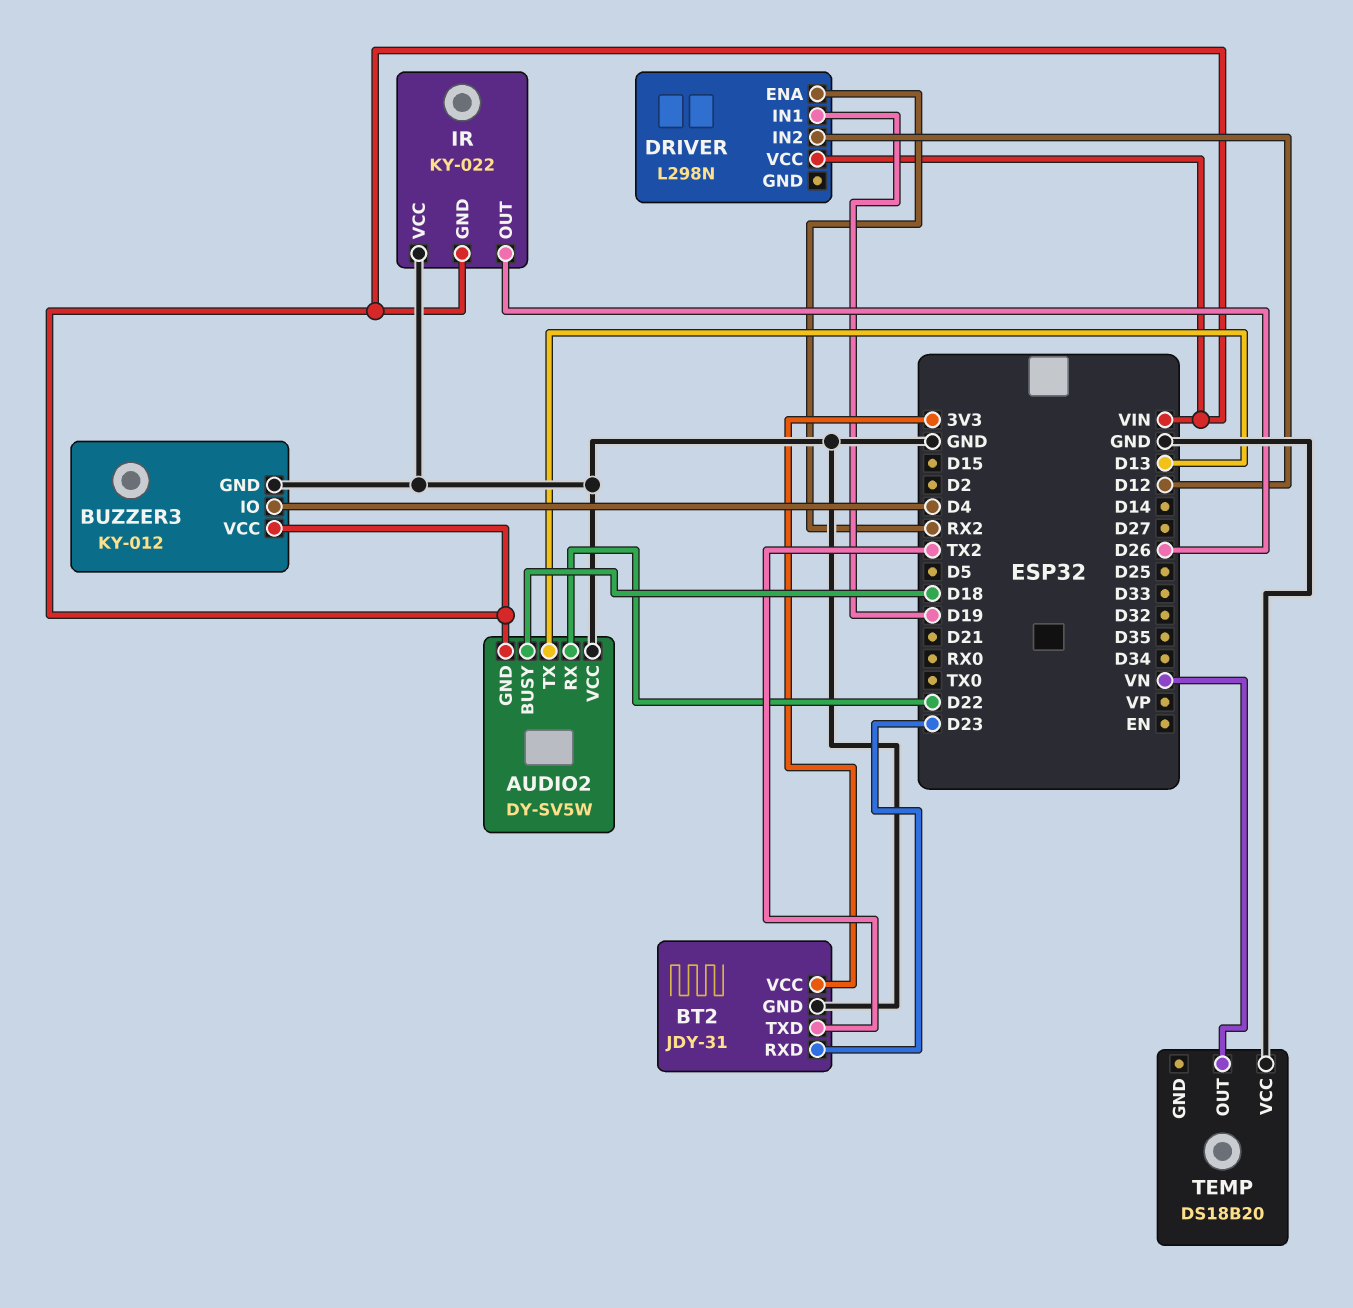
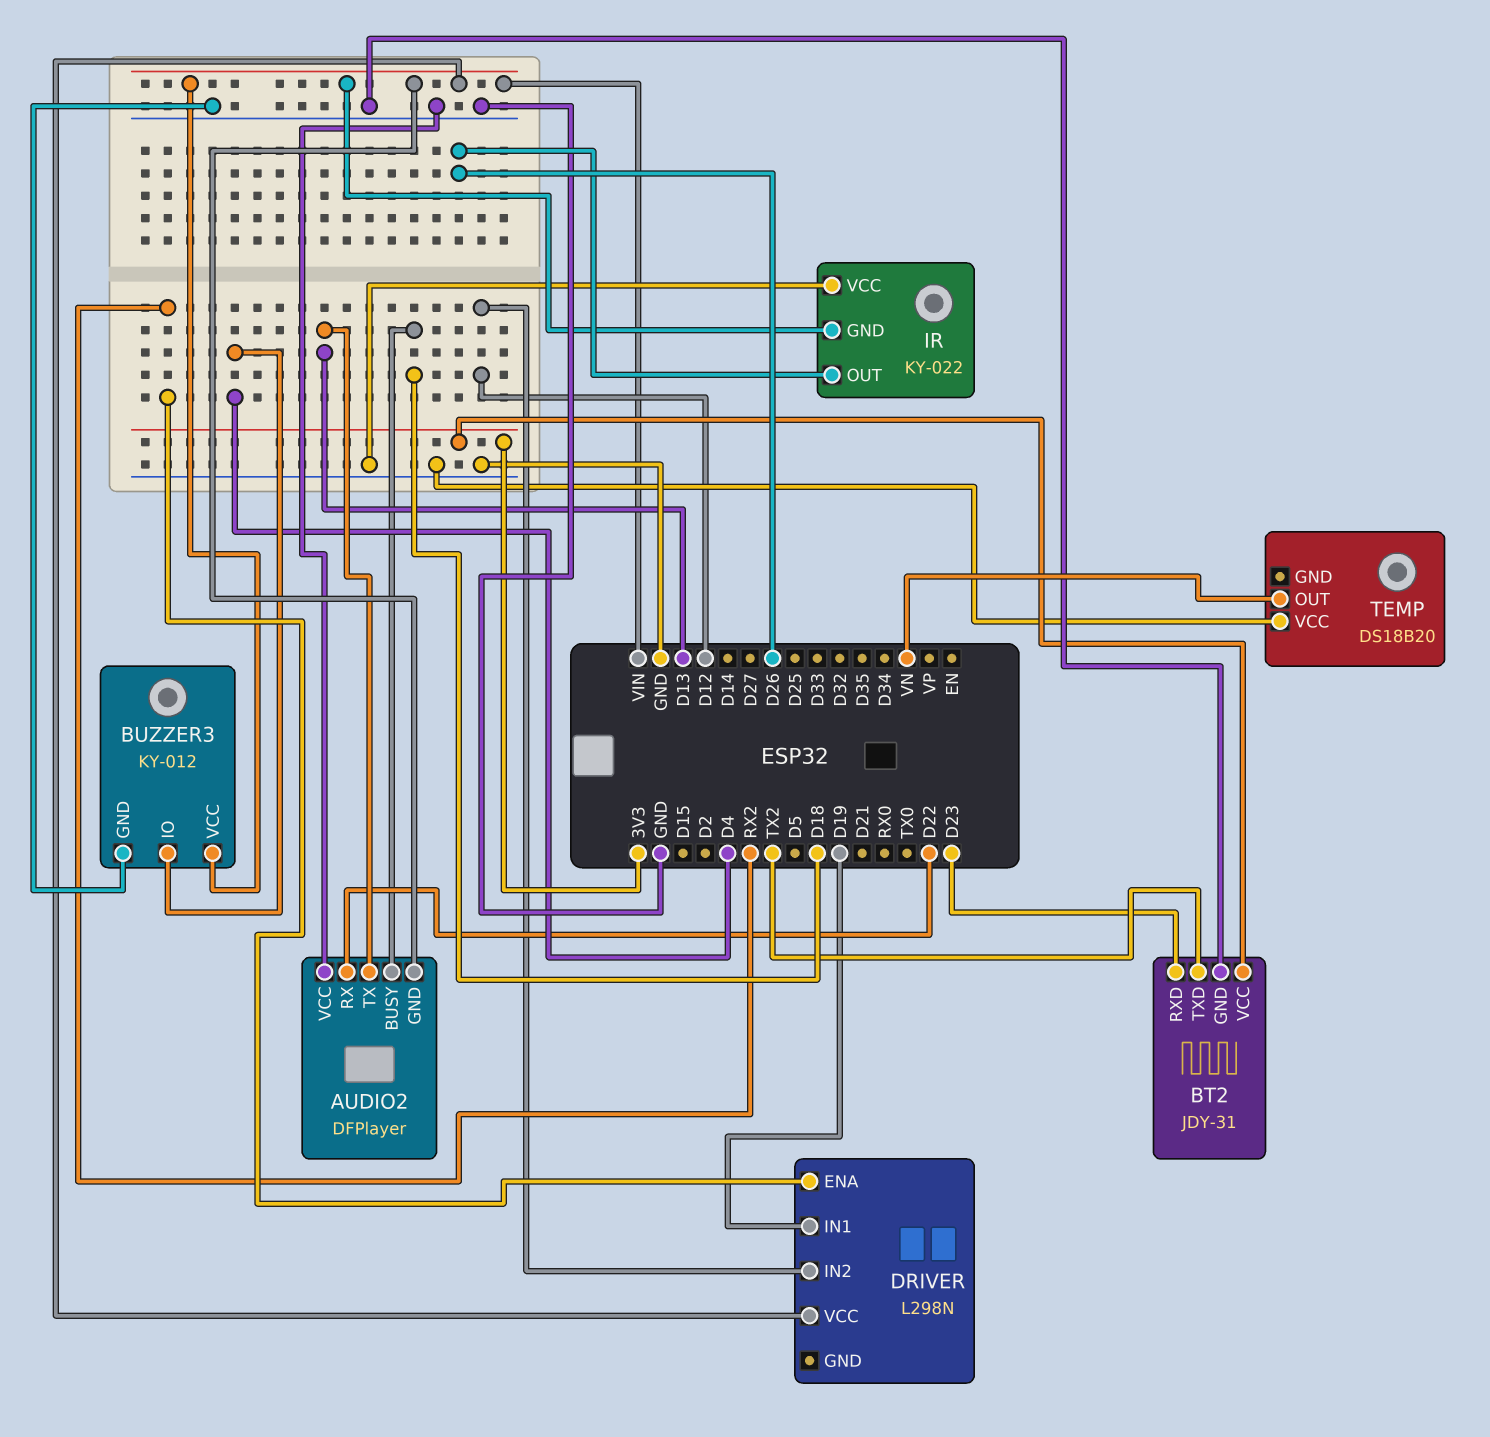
AUDIO2: DY-SV5W -> DFPlayer

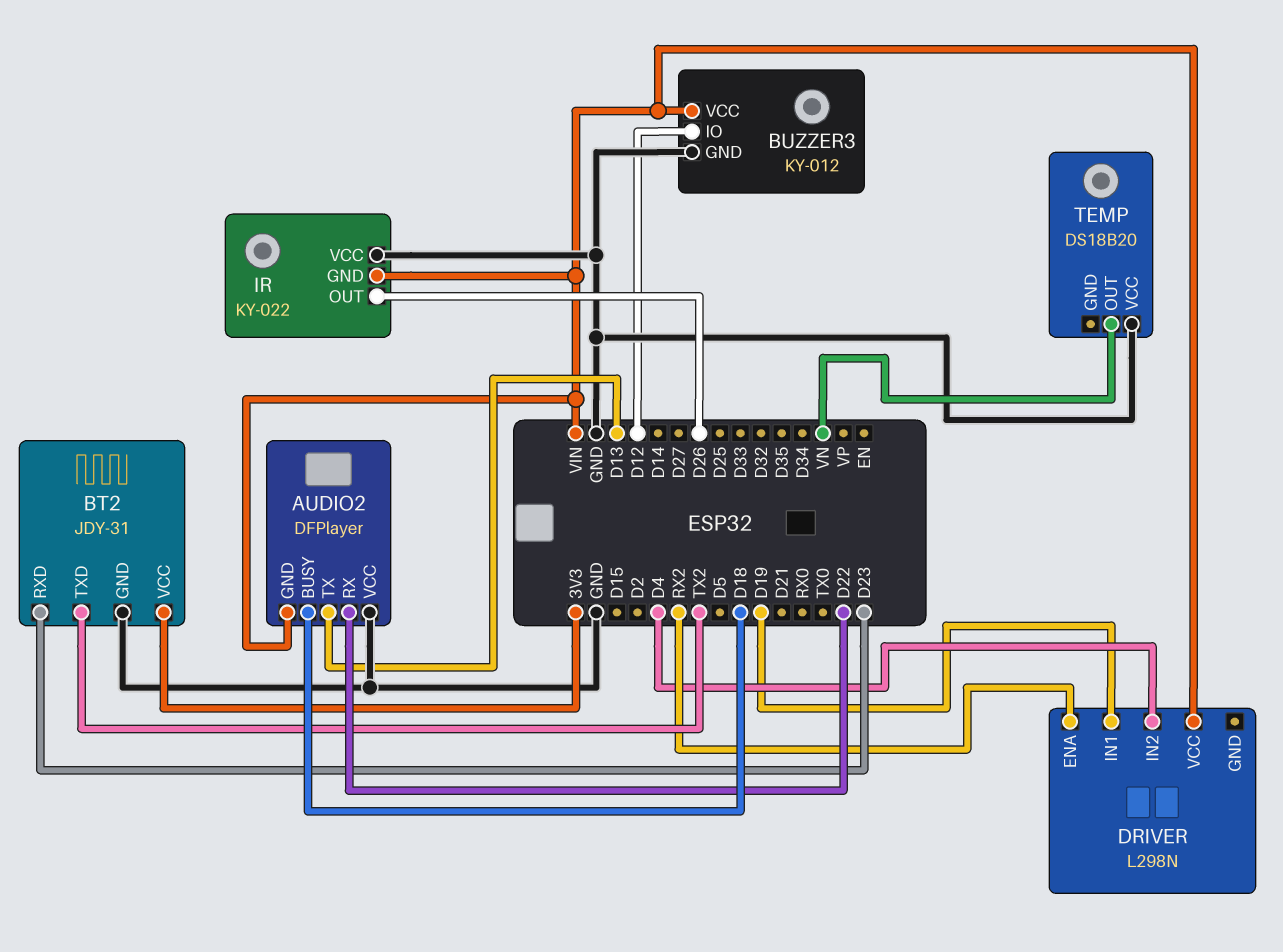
BUZZER3 pin IO: D4 -> D12
DRIVER pin IN2: D12 -> D4

